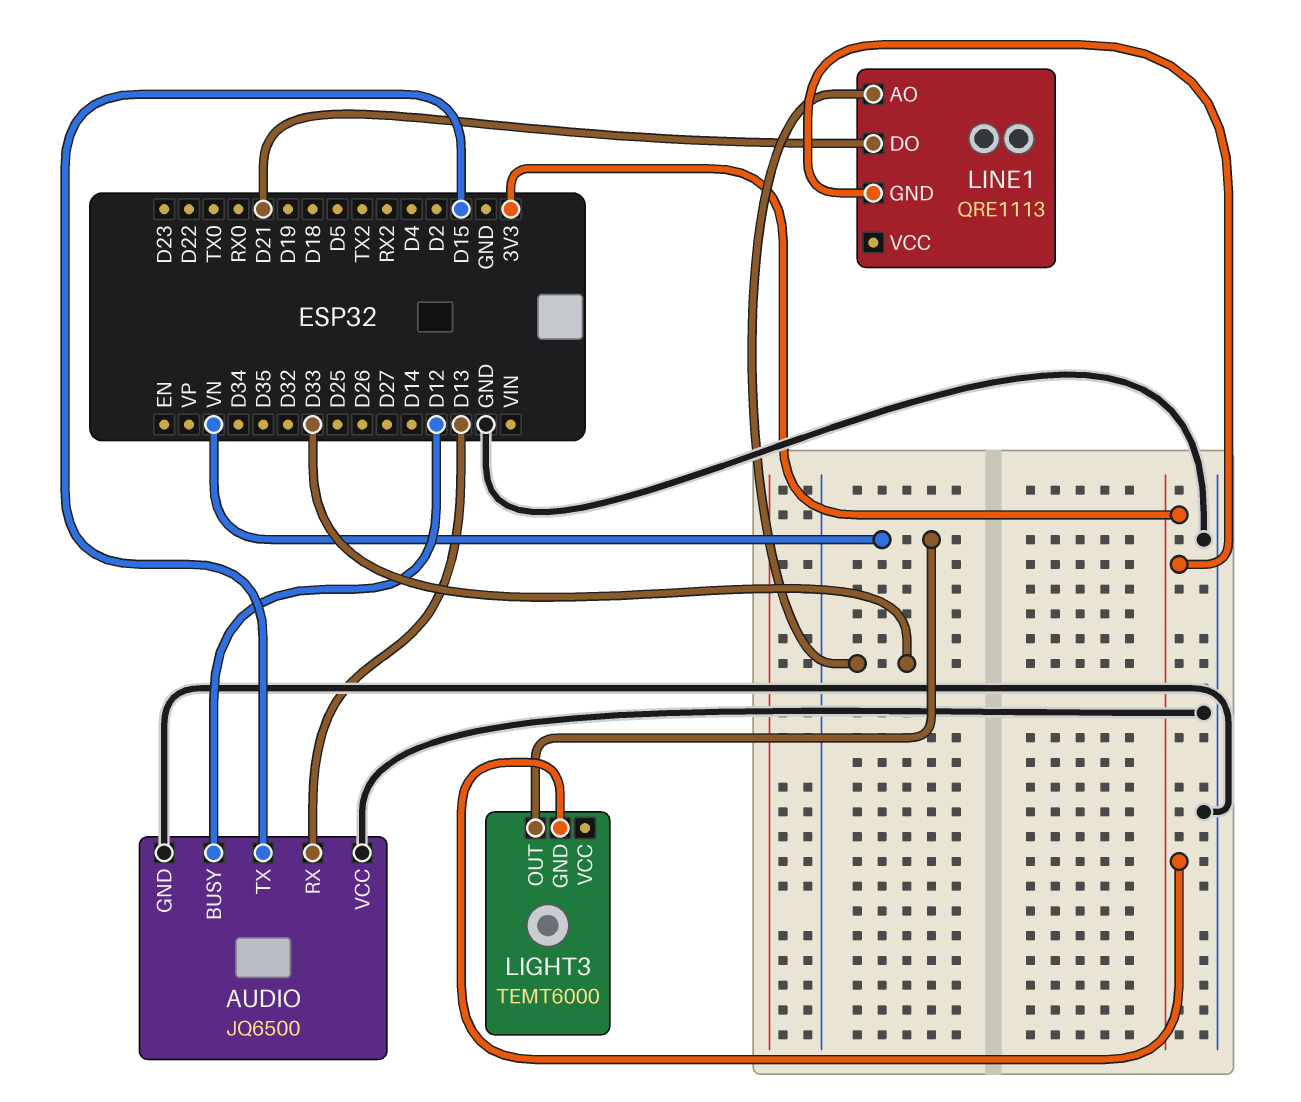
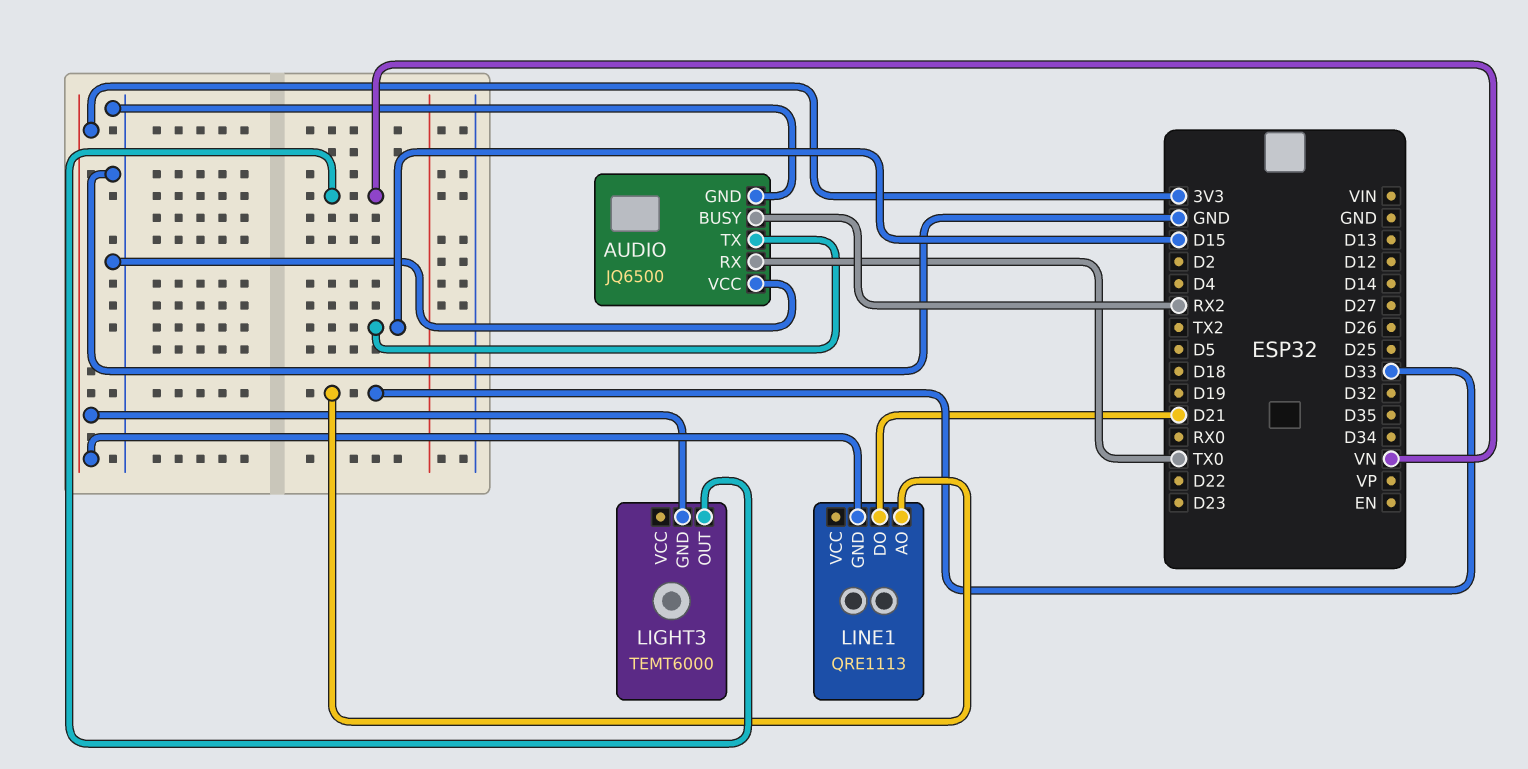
AUDIO pin BUSY: D12 -> RX2
AUDIO pin RX: D13 -> TX0

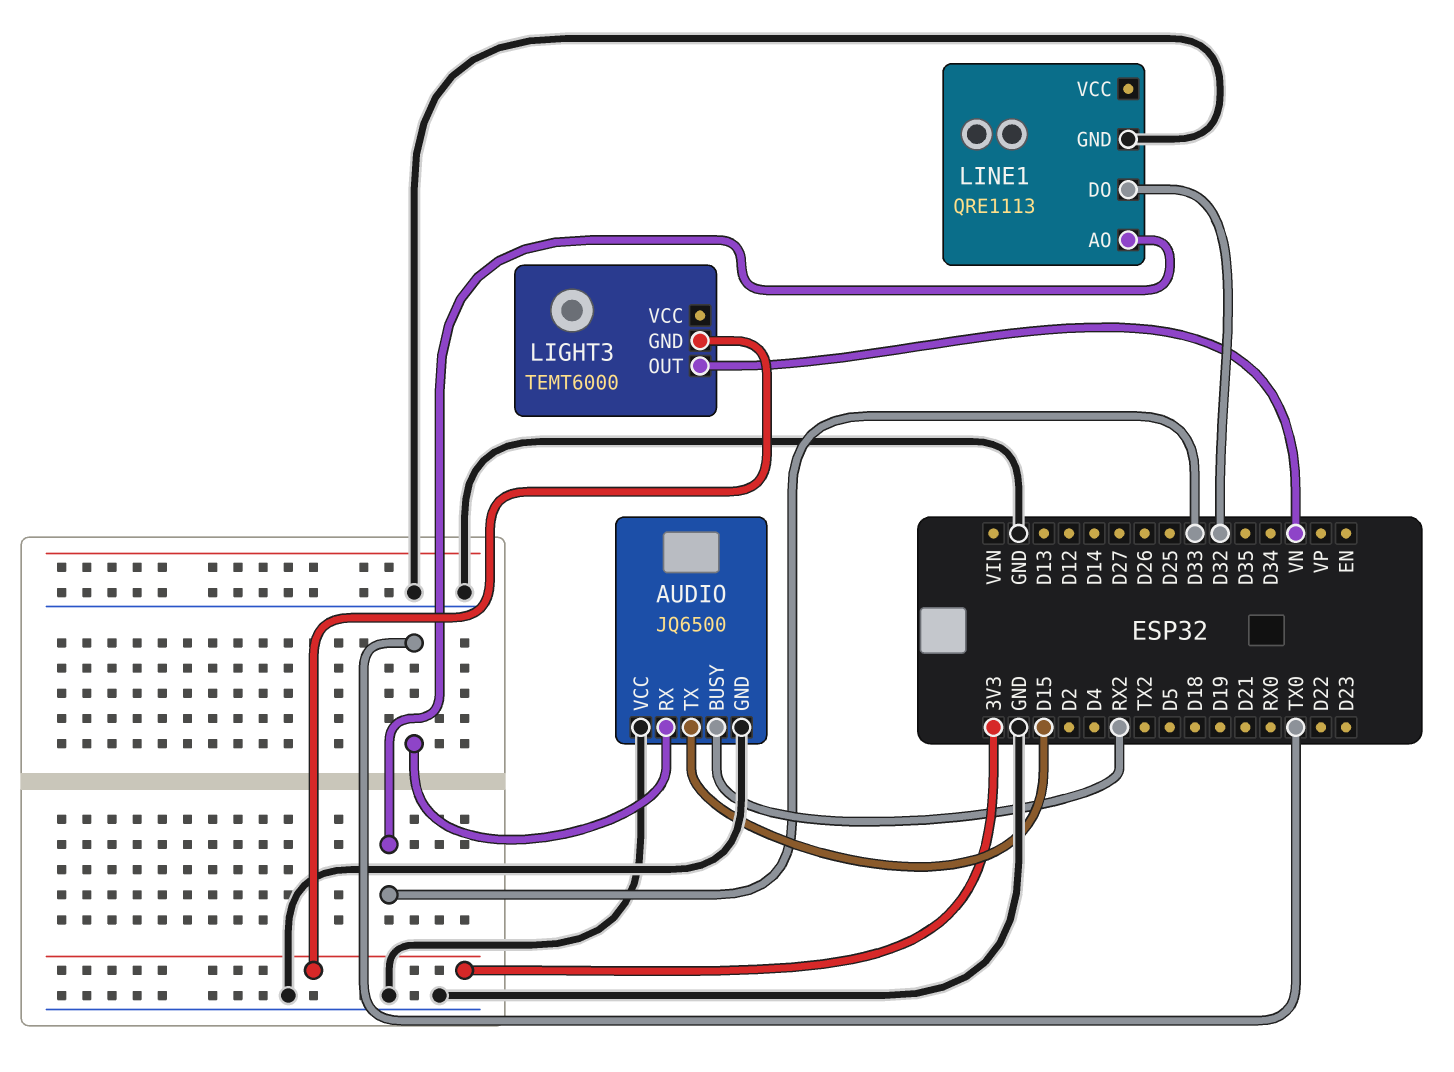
LINE1 pin DO: D21 -> D32
LINE1 pin GND: 3V3 -> GND

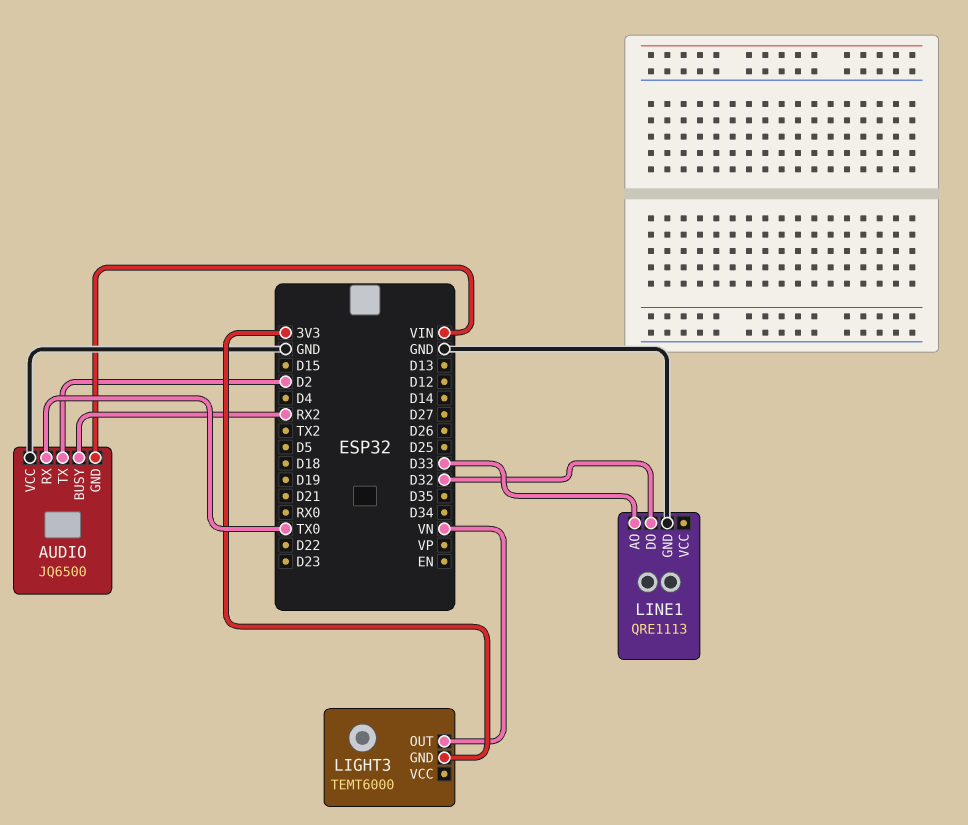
AUDIO pin GND: GND -> VIN
AUDIO pin TX: D15 -> D2

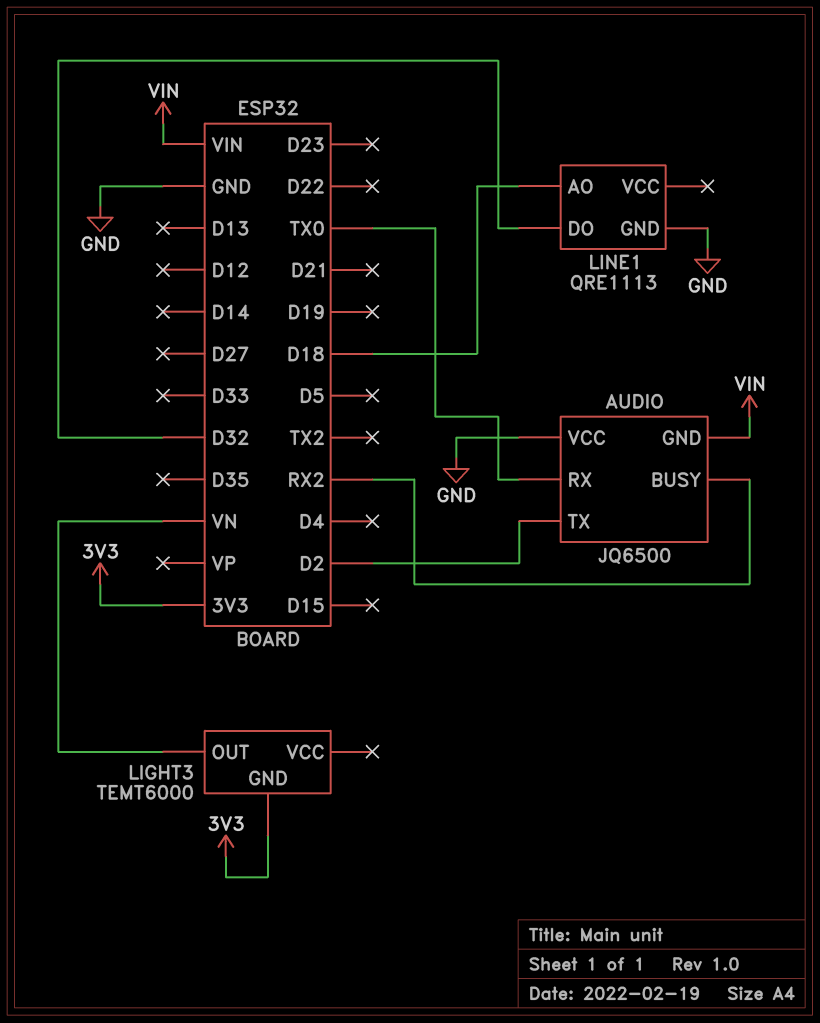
LINE1 pin AO: D33 -> D18

